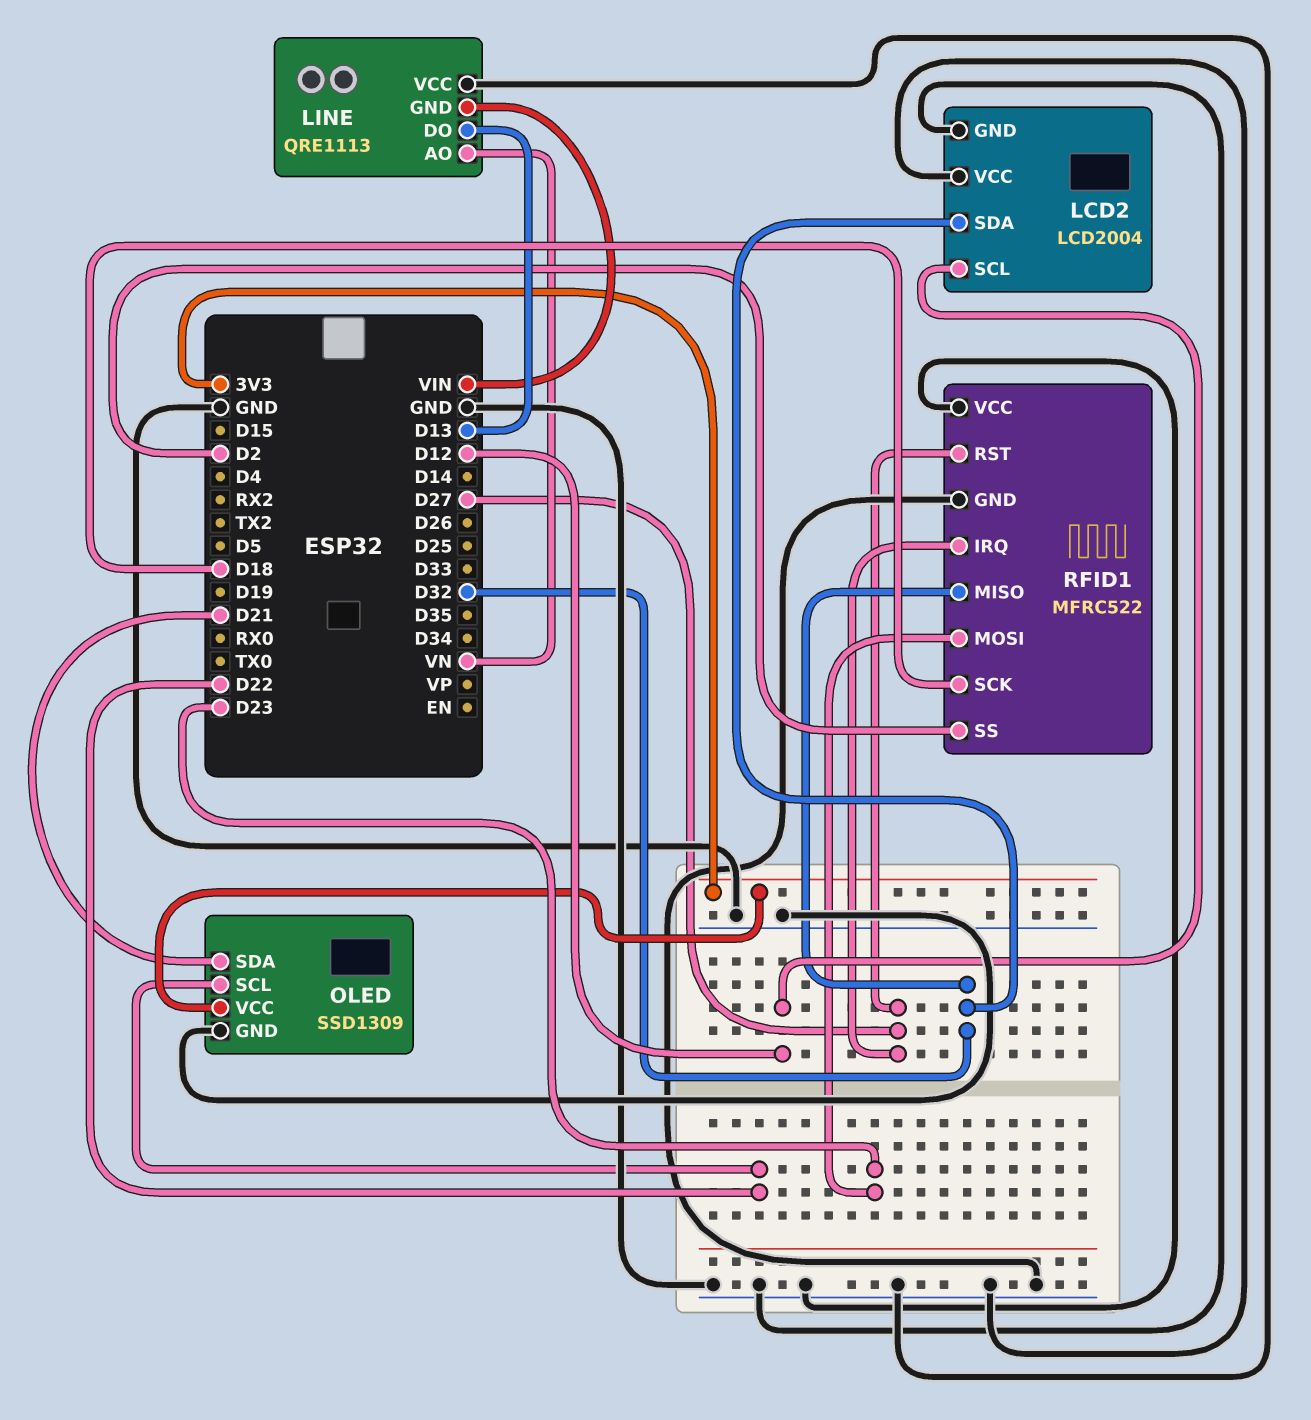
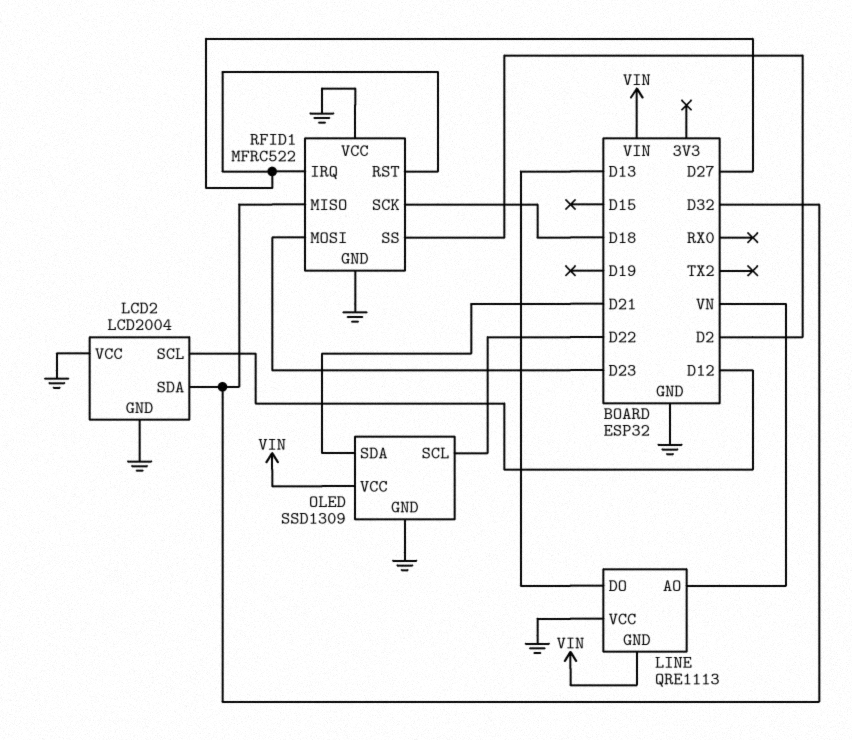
OLED pin VCC: 3V3 -> VIN

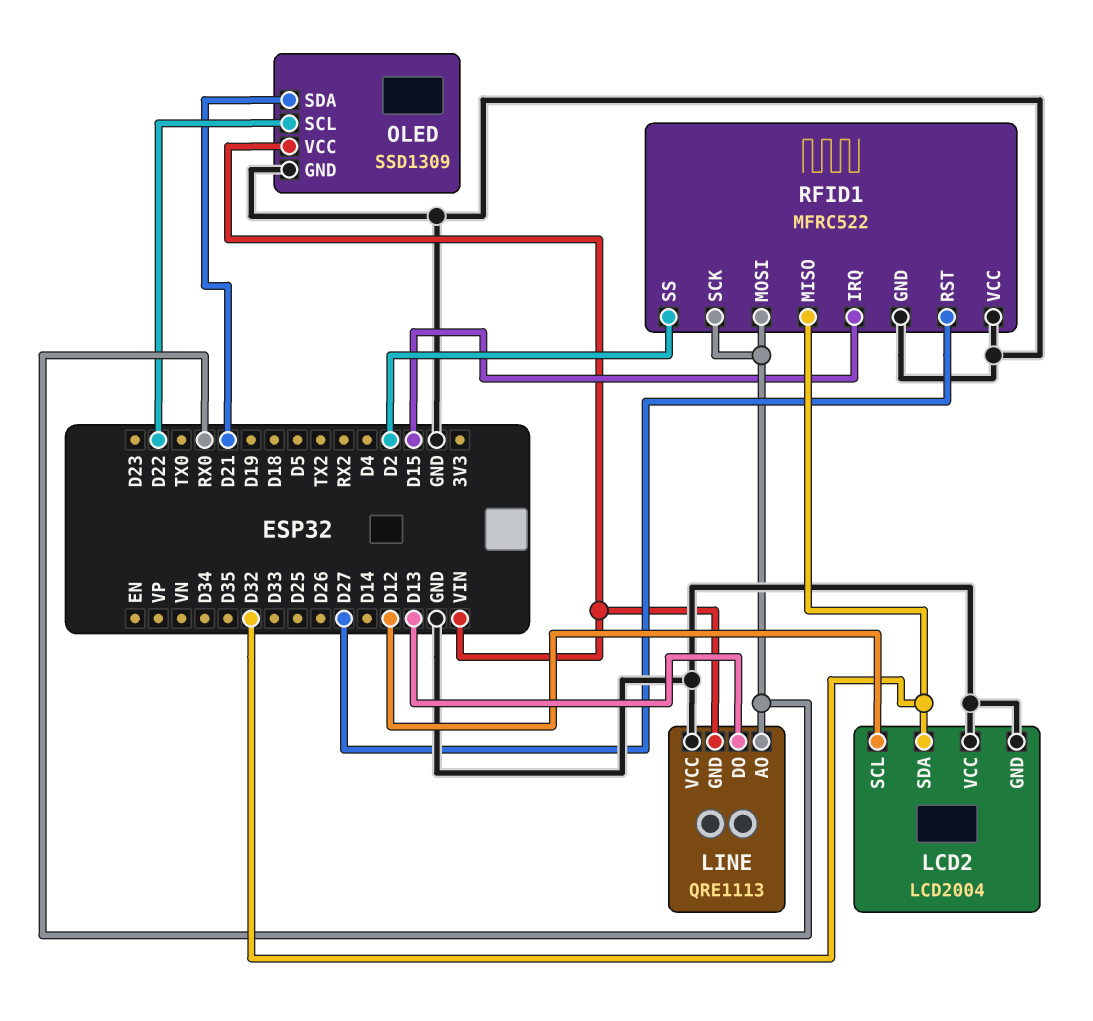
LINE pin AO: VN -> RX0
RFID1 pin IRQ: D27 -> D15
RFID1 pin MOSI: D23 -> RX0
RFID1 pin SCK: D18 -> RX0

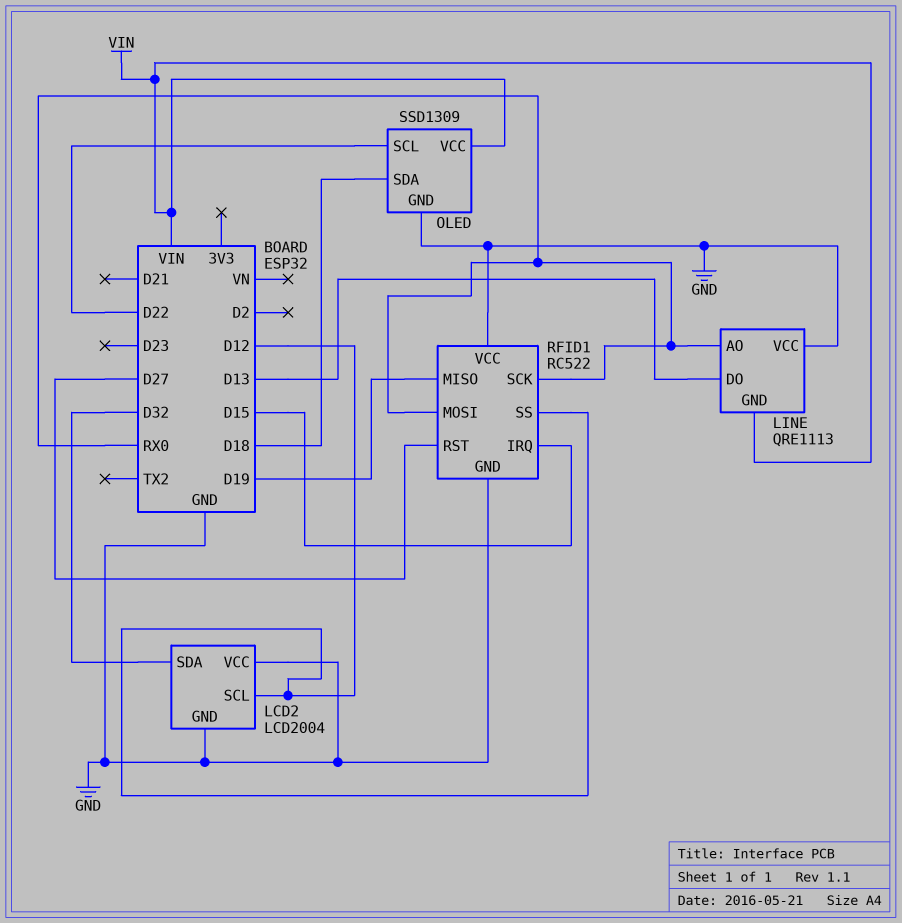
OLED pin SDA: D21 -> D18
RFID1: MFRC522 -> RC522
RFID1 pin MISO: D32 -> D19
RFID1 pin SS: D2 -> D12

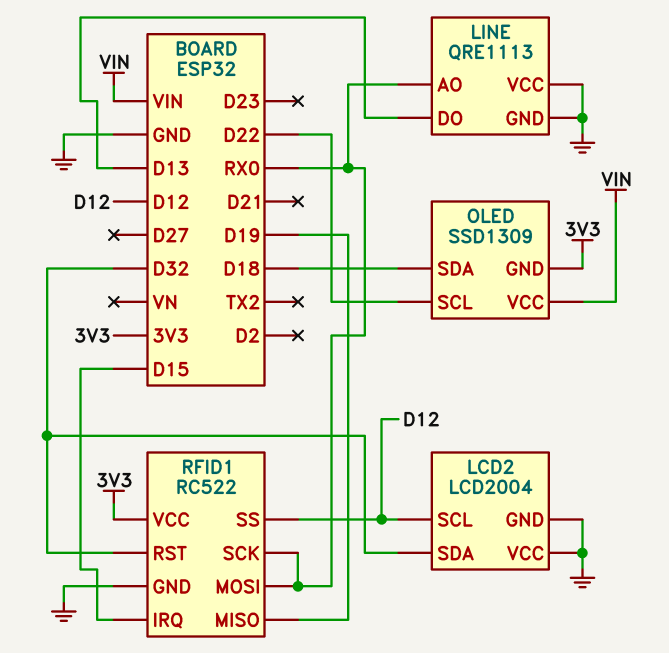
LINE pin GND: VIN -> GND
OLED pin GND: GND -> 3V3
RFID1 pin RST: D27 -> D32
RFID1 pin VCC: GND -> 3V3

